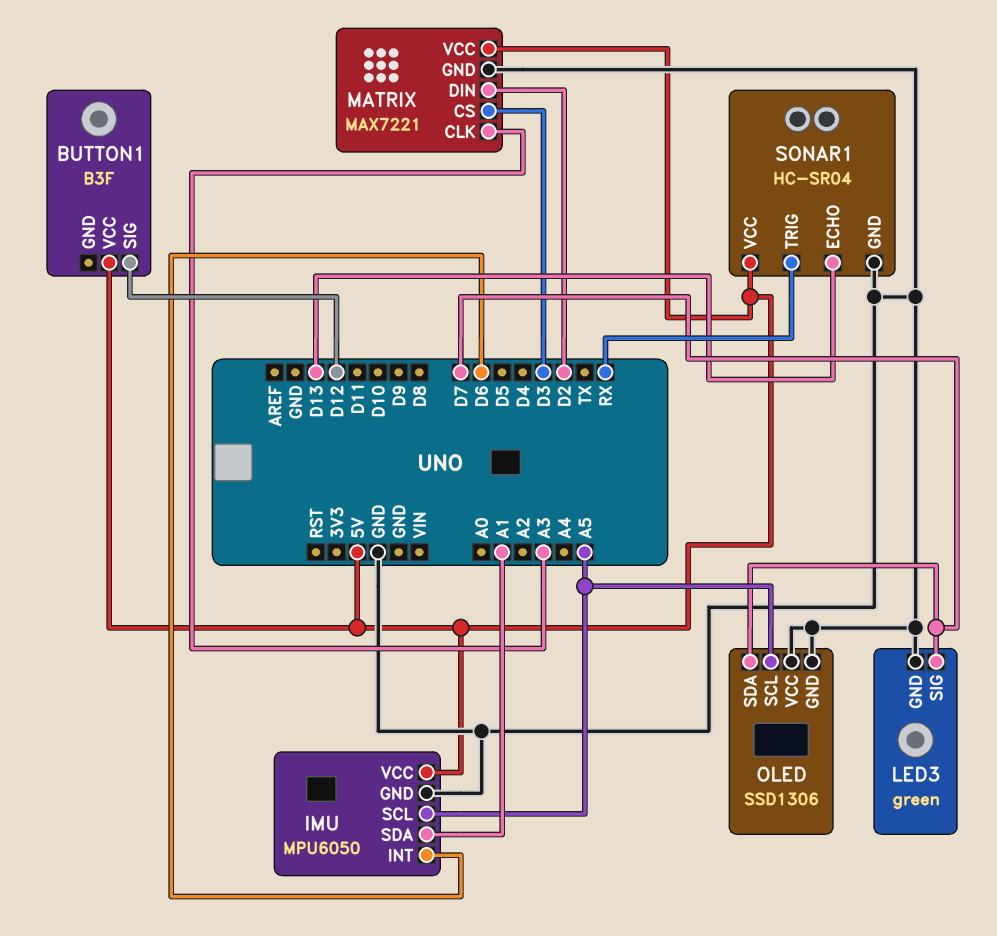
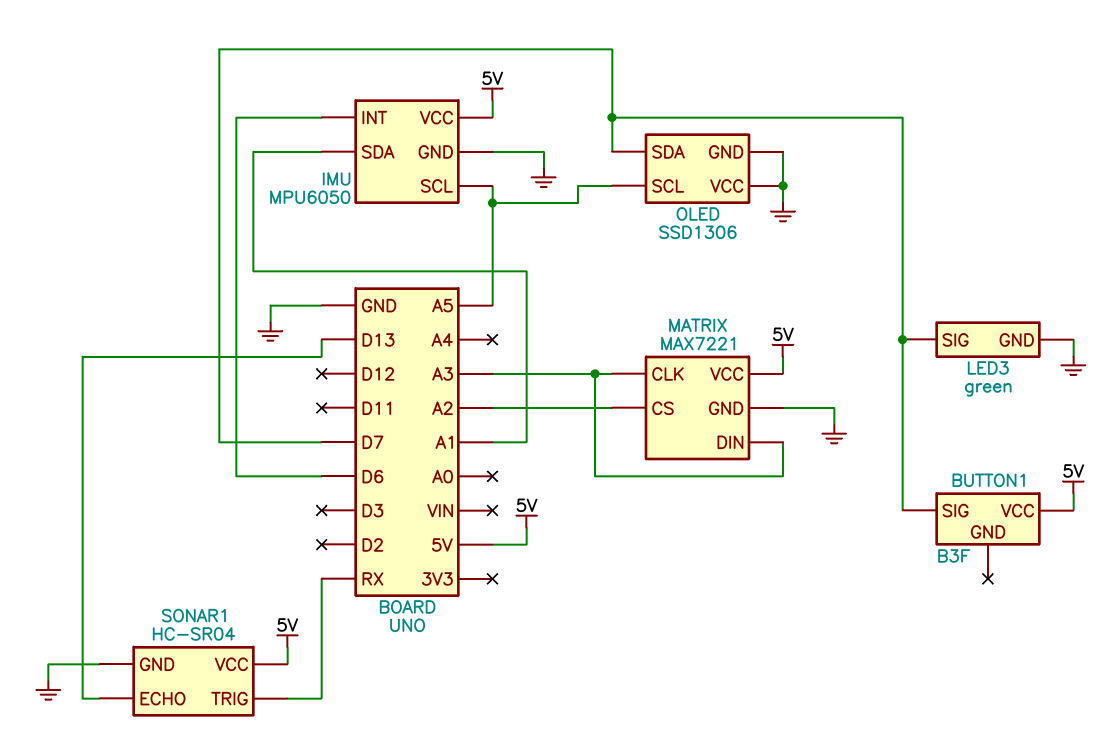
BUTTON1 pin SIG: D12 -> D7
MATRIX pin CS: D3 -> A2
MATRIX pin DIN: D2 -> A3

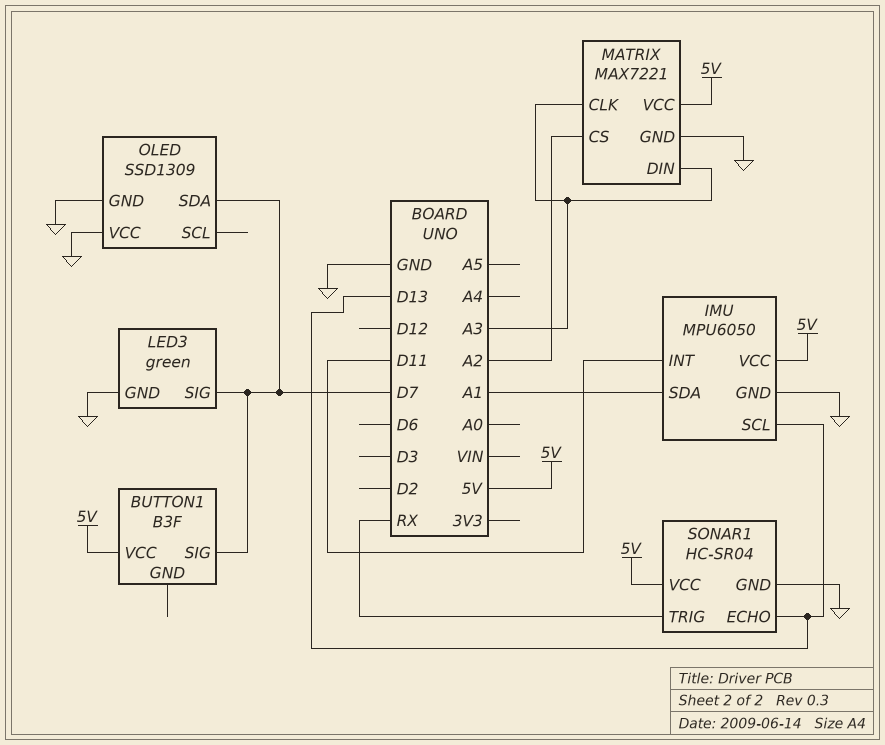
IMU pin INT: D6 -> D11
IMU pin SCL: A5 -> D13
OLED: SSD1306 -> SSD1309
OLED pin SCL: A5 -> none

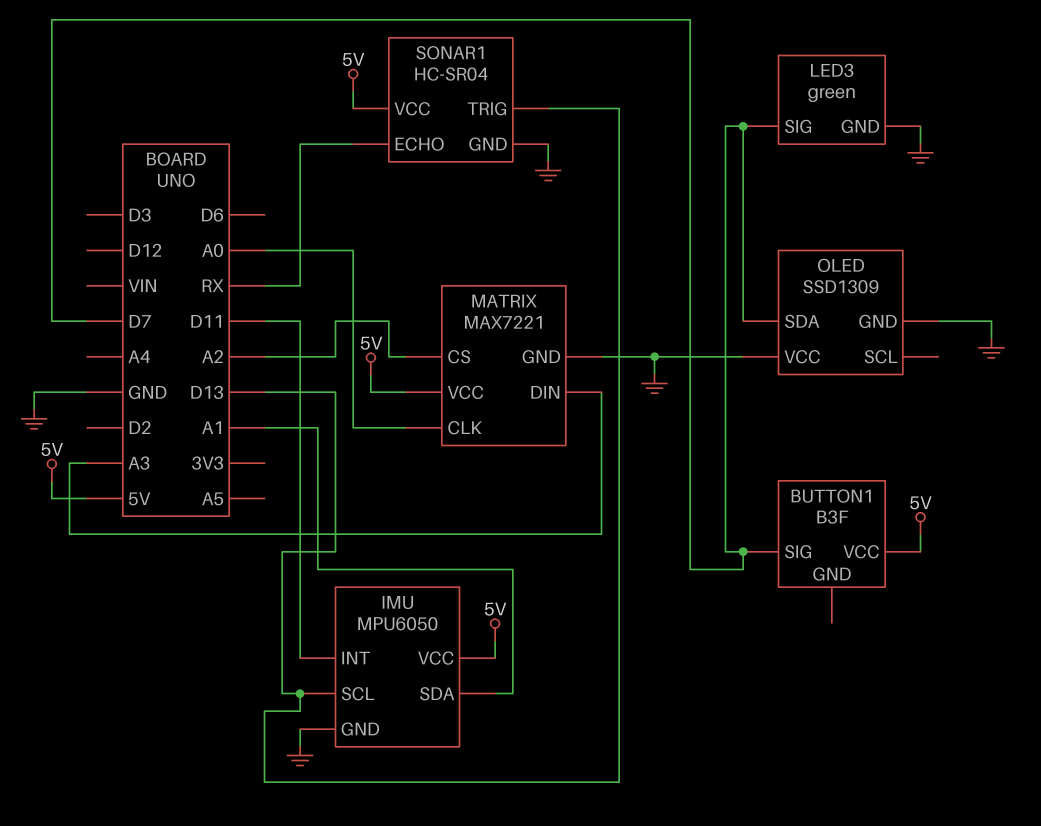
MATRIX pin CLK: A3 -> A0
SONAR1 pin ECHO: D13 -> RX
SONAR1 pin TRIG: RX -> D13

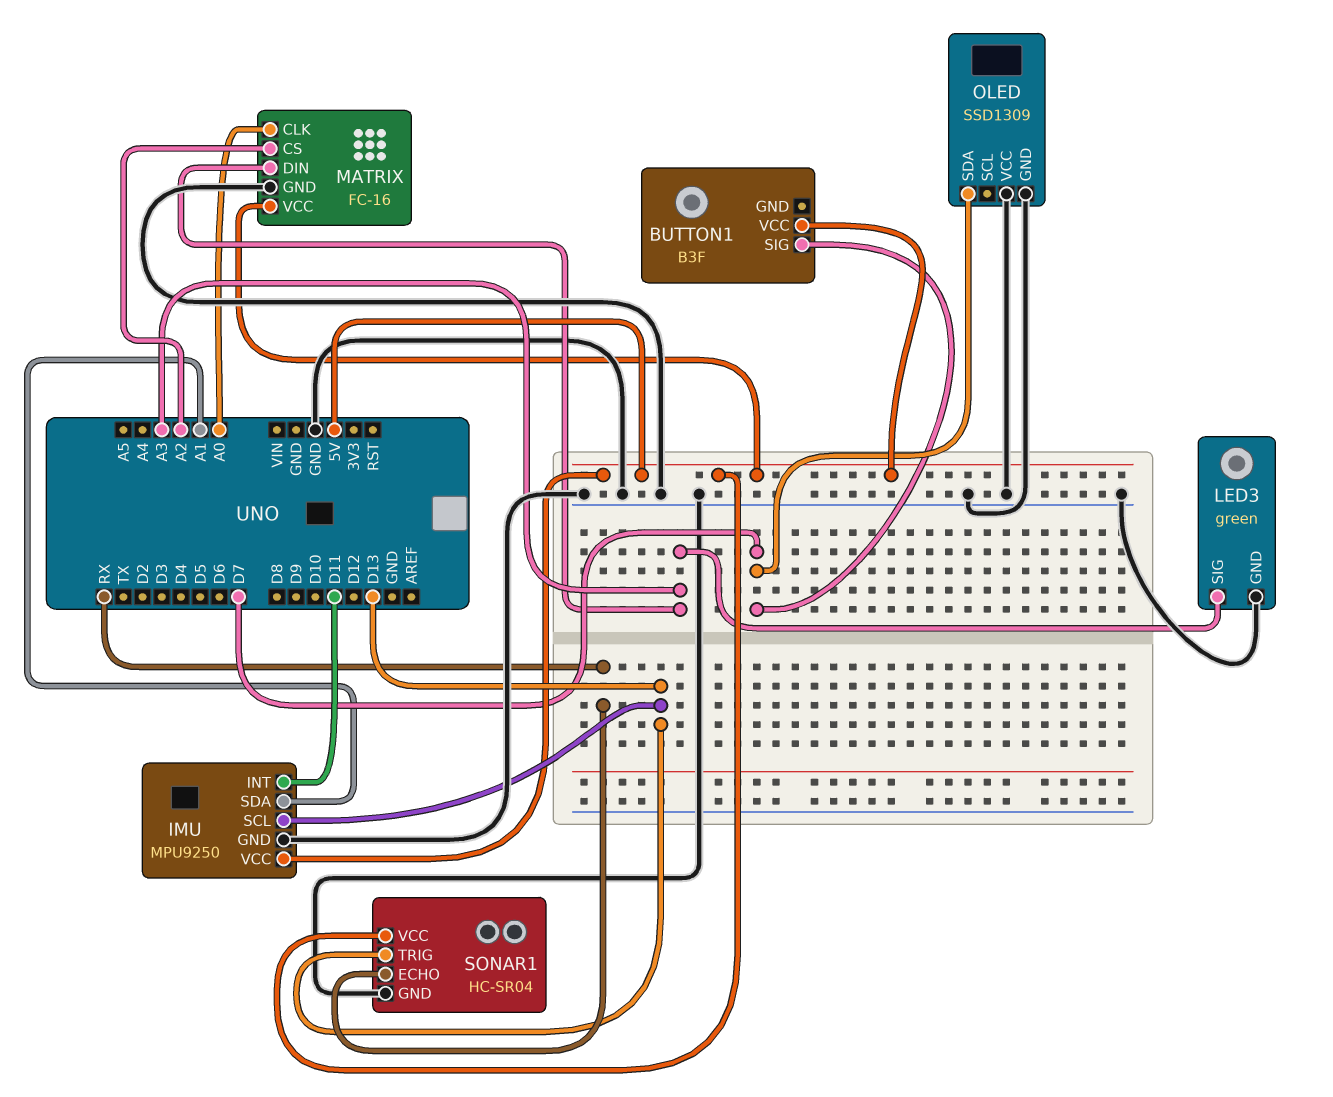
IMU: MPU6050 -> MPU9250
LED3 pin SIG: D7 -> A3
MATRIX: MAX7221 -> FC-16

